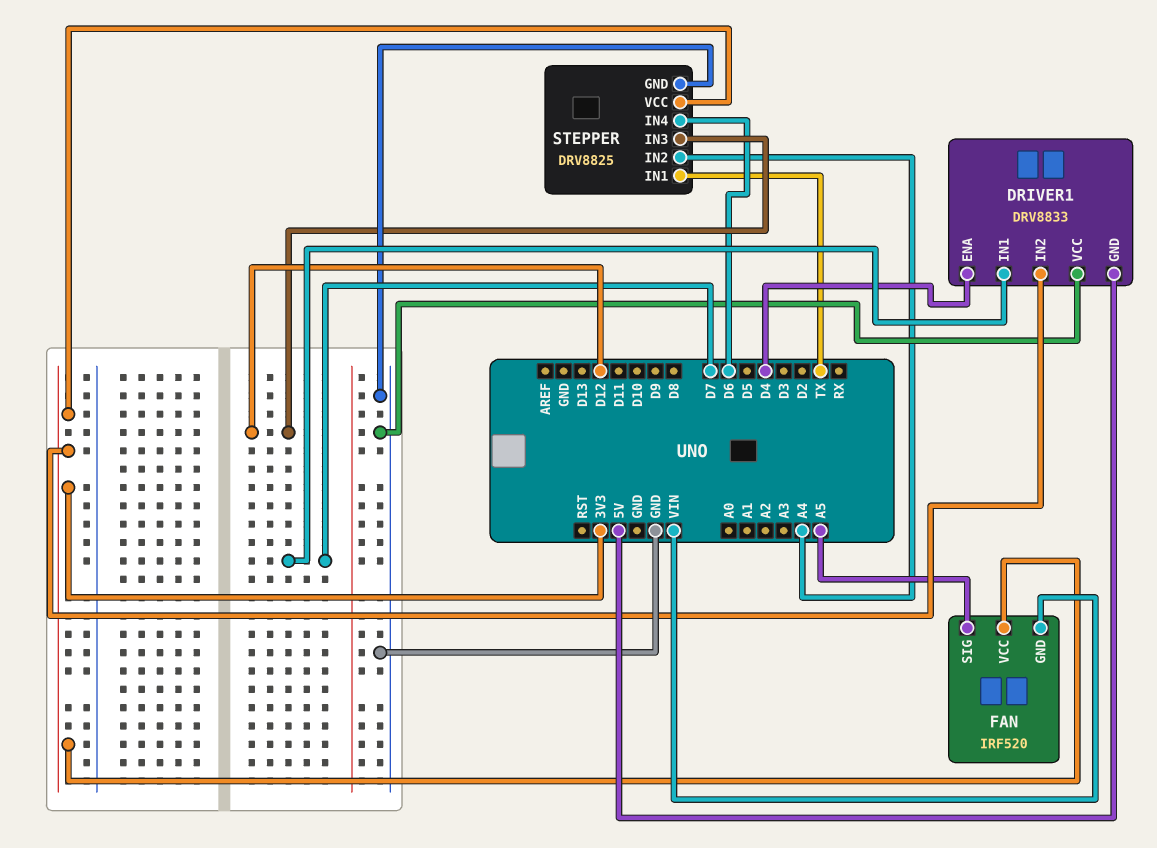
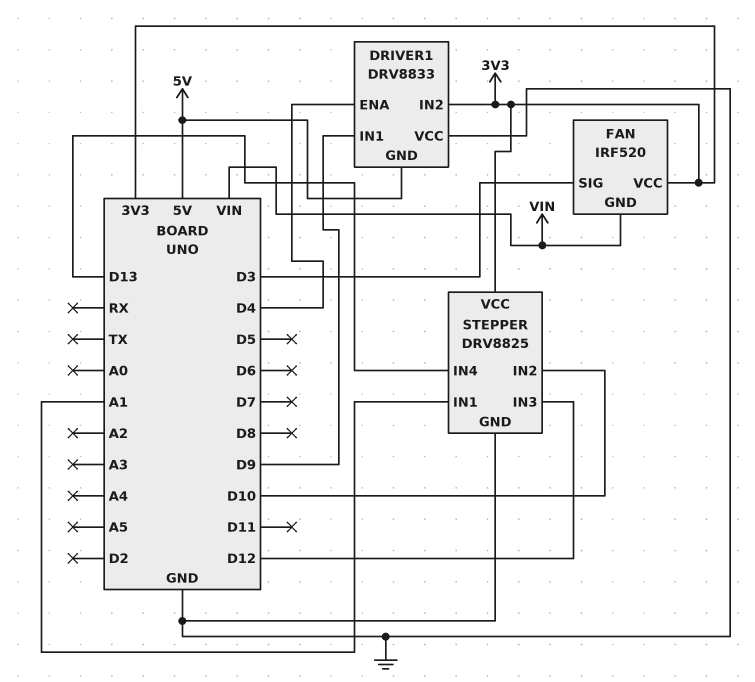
DRIVER1 pin IN1: D7 -> D9
FAN pin SIG: A5 -> D3
STEPPER pin IN1: TX -> A1
STEPPER pin IN2: A4 -> D10
STEPPER pin IN4: D6 -> D13

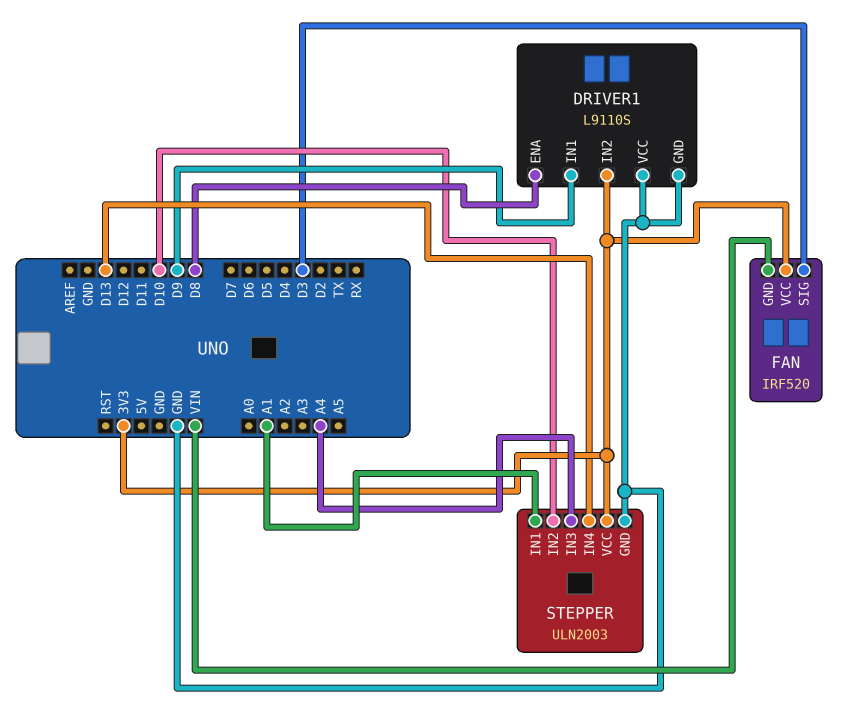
DRIVER1: DRV8833 -> L9110S
DRIVER1 pin ENA: D4 -> D8
DRIVER1 pin GND: 5V -> GND
STEPPER: DRV8825 -> ULN2003
STEPPER pin IN3: D12 -> A4

